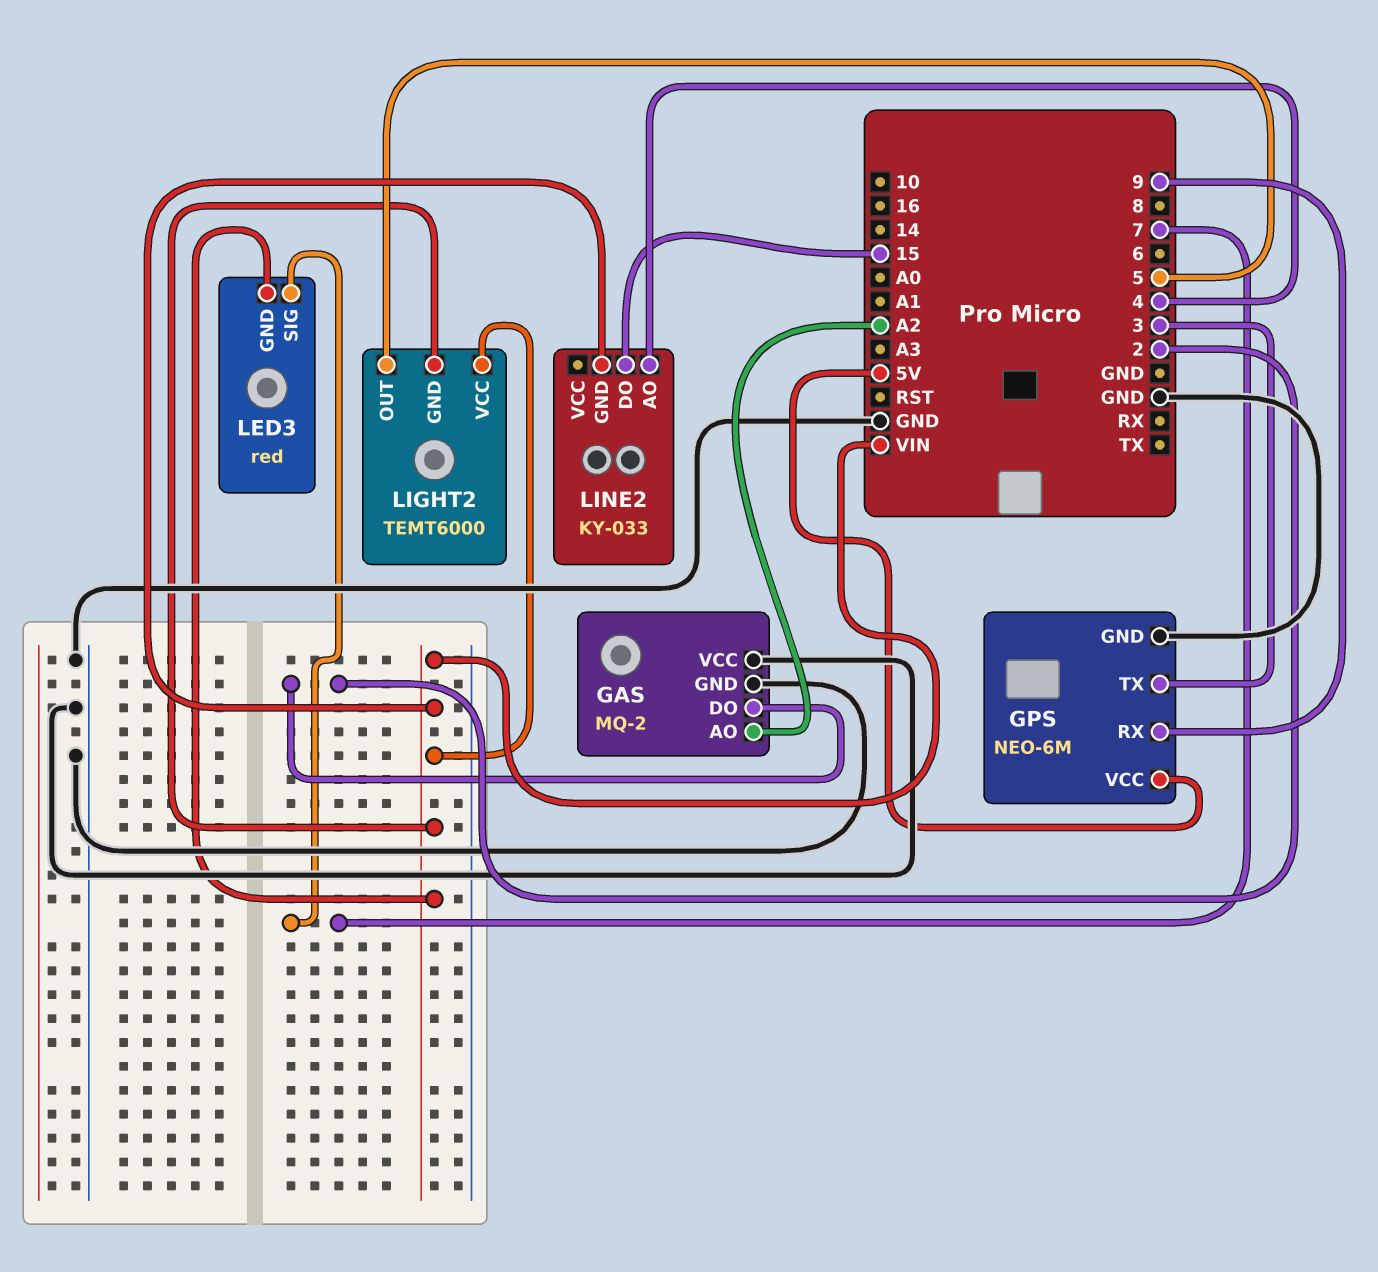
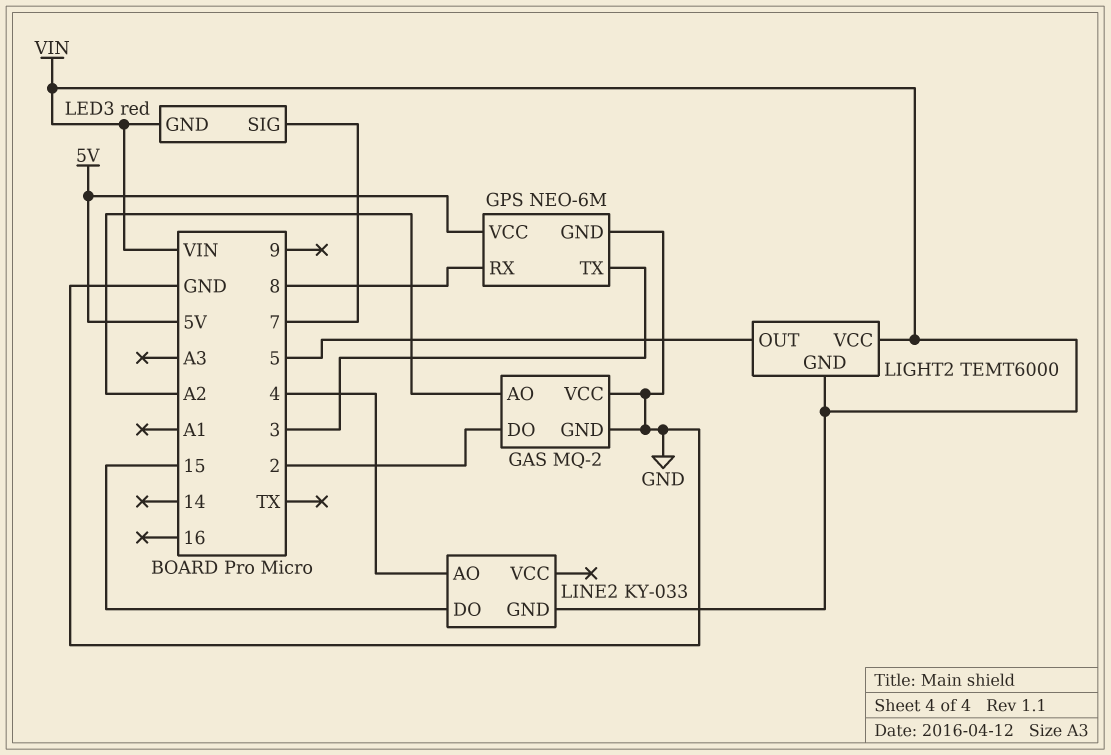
GPS pin RX: 9 -> 8

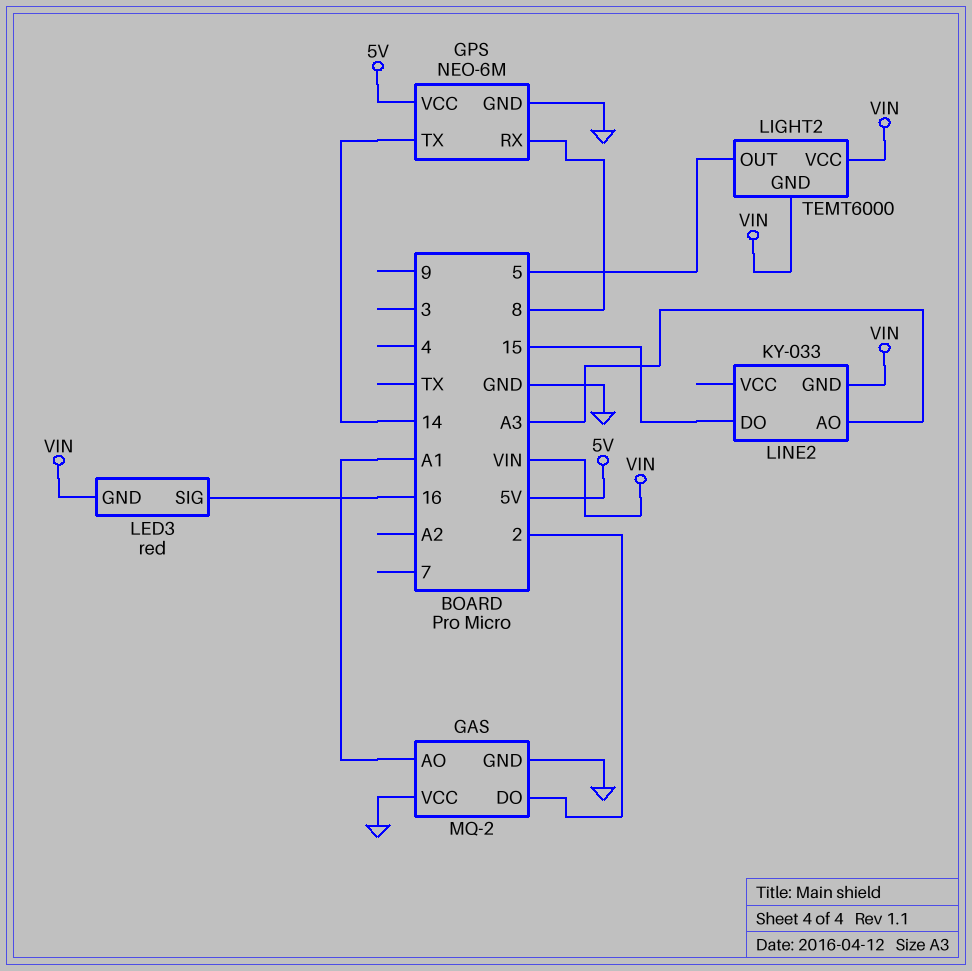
GAS pin AO: A2 -> A1
GPS pin TX: 3 -> 14
LED3 pin SIG: 7 -> 16
LINE2 pin AO: 4 -> A3

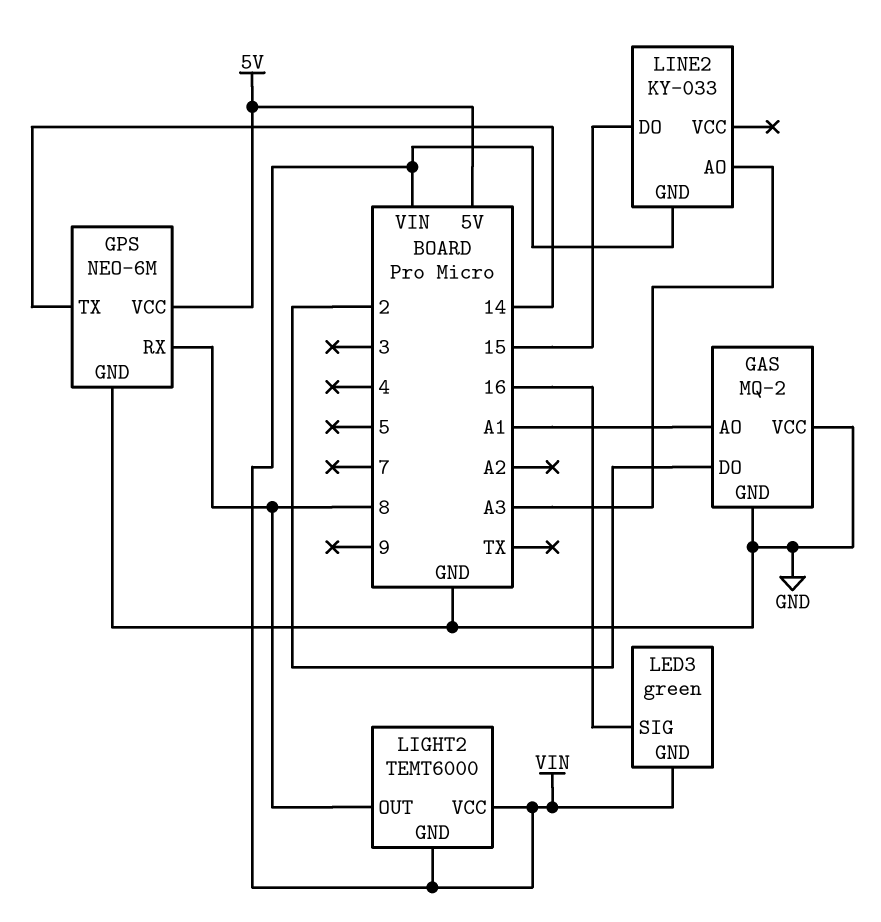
LED3: red -> green
LIGHT2 pin OUT: 5 -> 8

